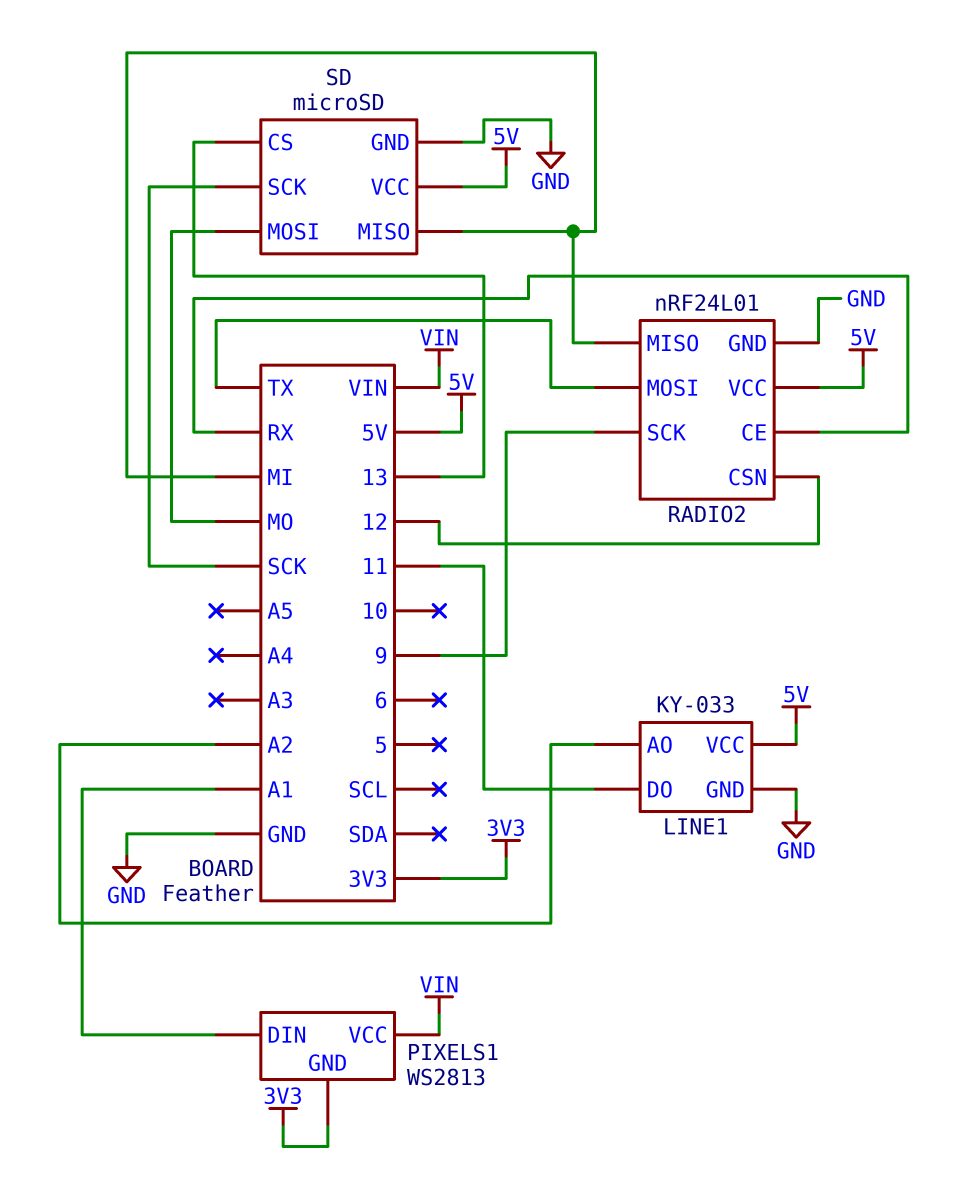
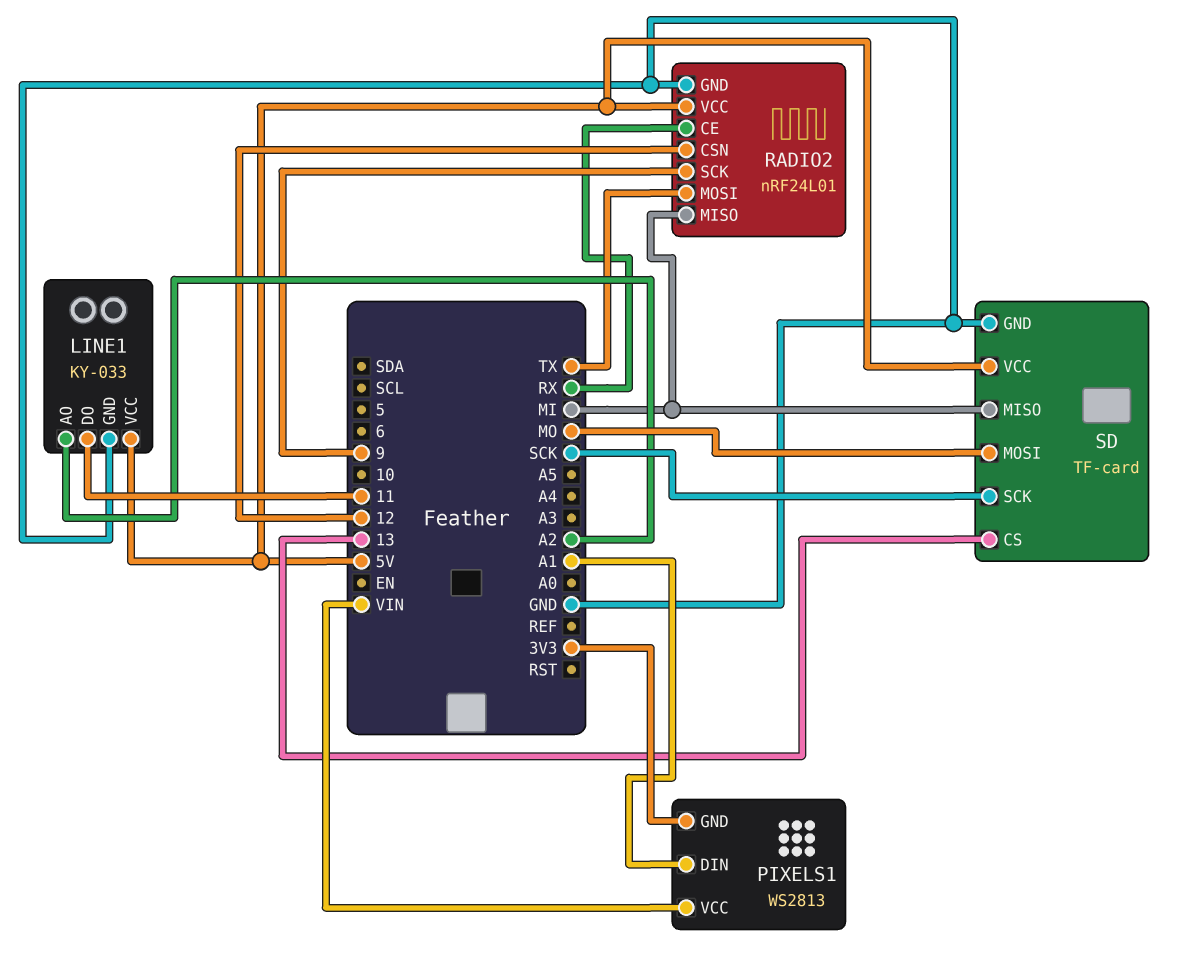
SD: microSD -> TF-card

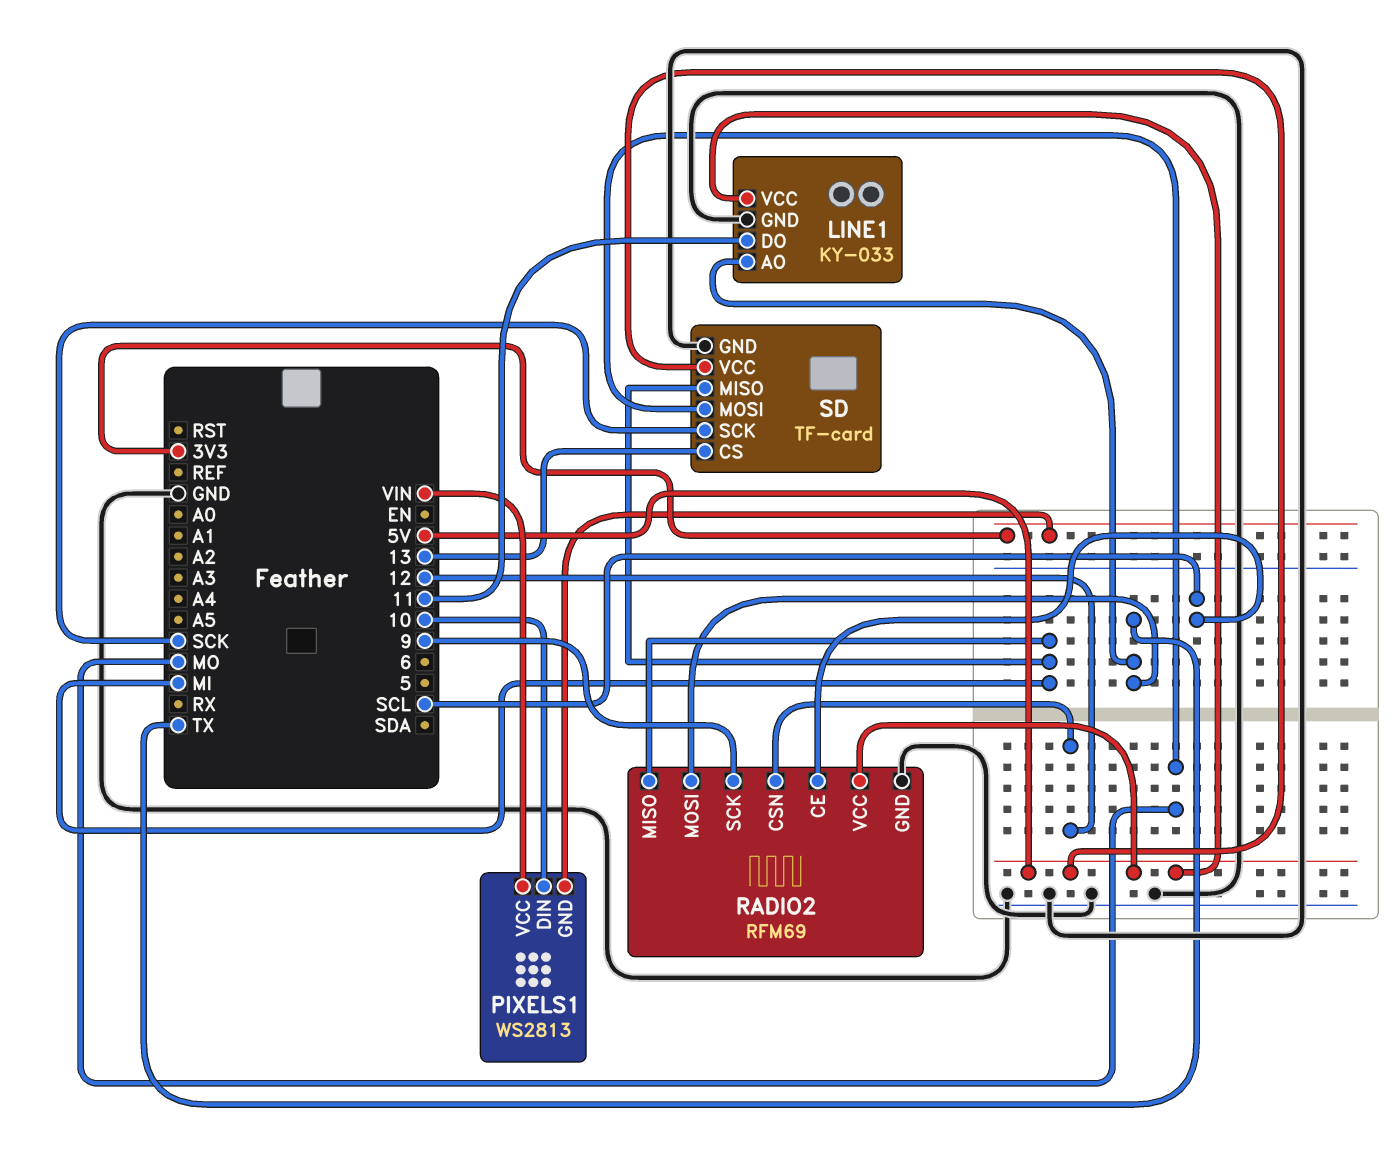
LINE1 pin AO: A2 -> TX
PIXELS1 pin DIN: A1 -> 10
RADIO2: nRF24L01 -> RFM69
RADIO2 pin CE: RX -> SCL

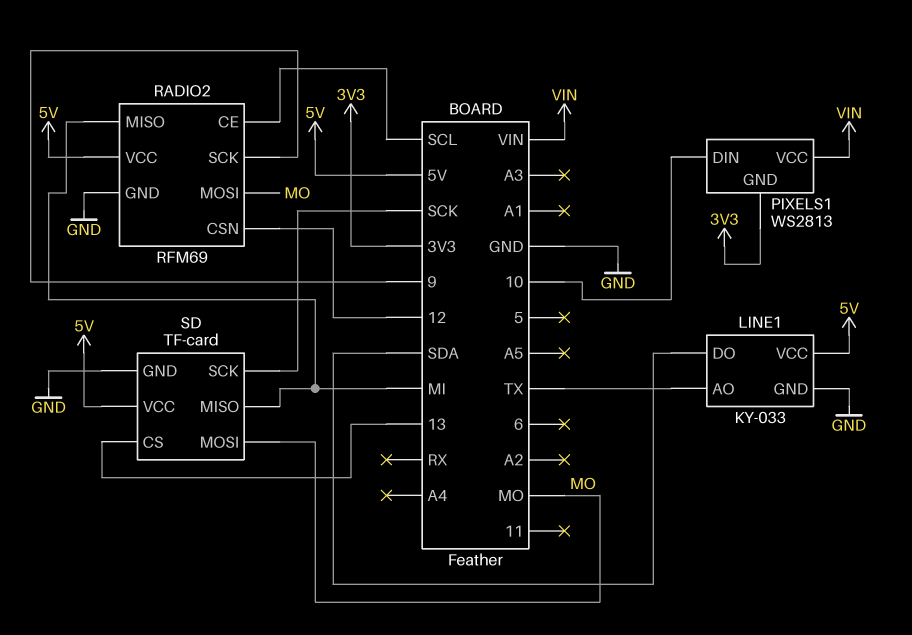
LINE1 pin DO: 11 -> SDA
RADIO2 pin MOSI: TX -> MO

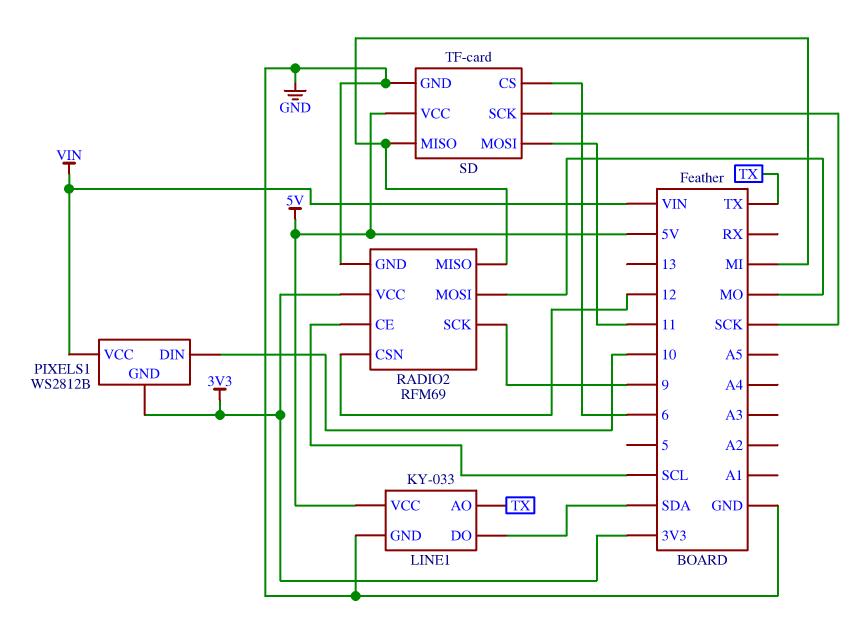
PIXELS1: WS2813 -> WS2812B
RADIO2 pin VCC: 5V -> 3V3
SD pin CS: 13 -> 6
SD pin MOSI: MO -> 11

